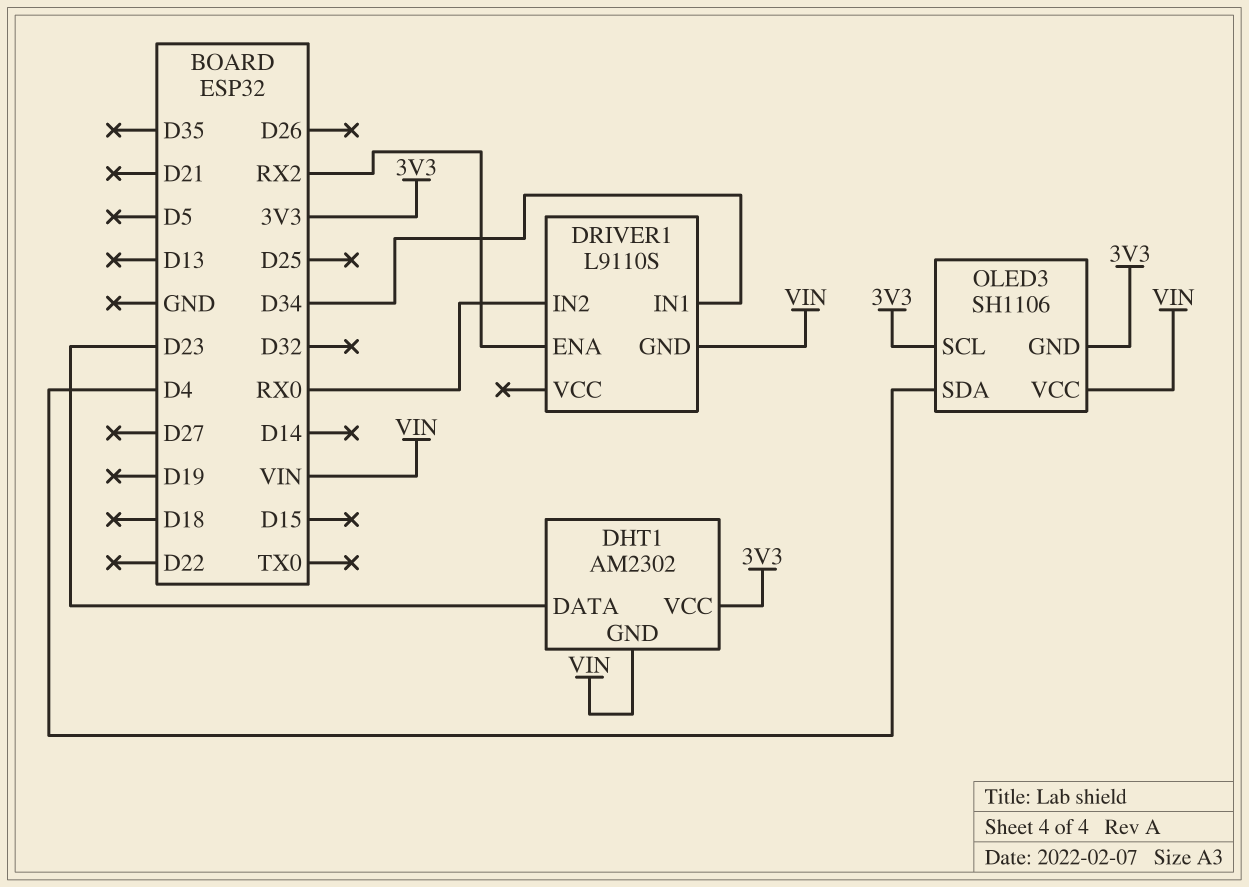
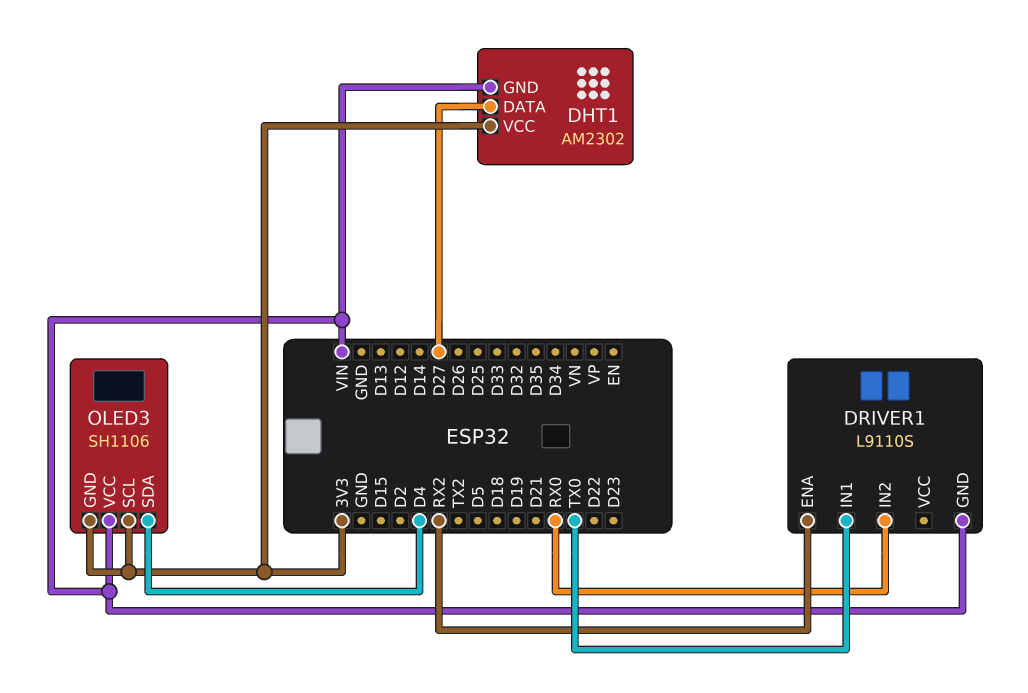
DHT1 pin DATA: D23 -> D27
DRIVER1 pin IN1: D34 -> TX0

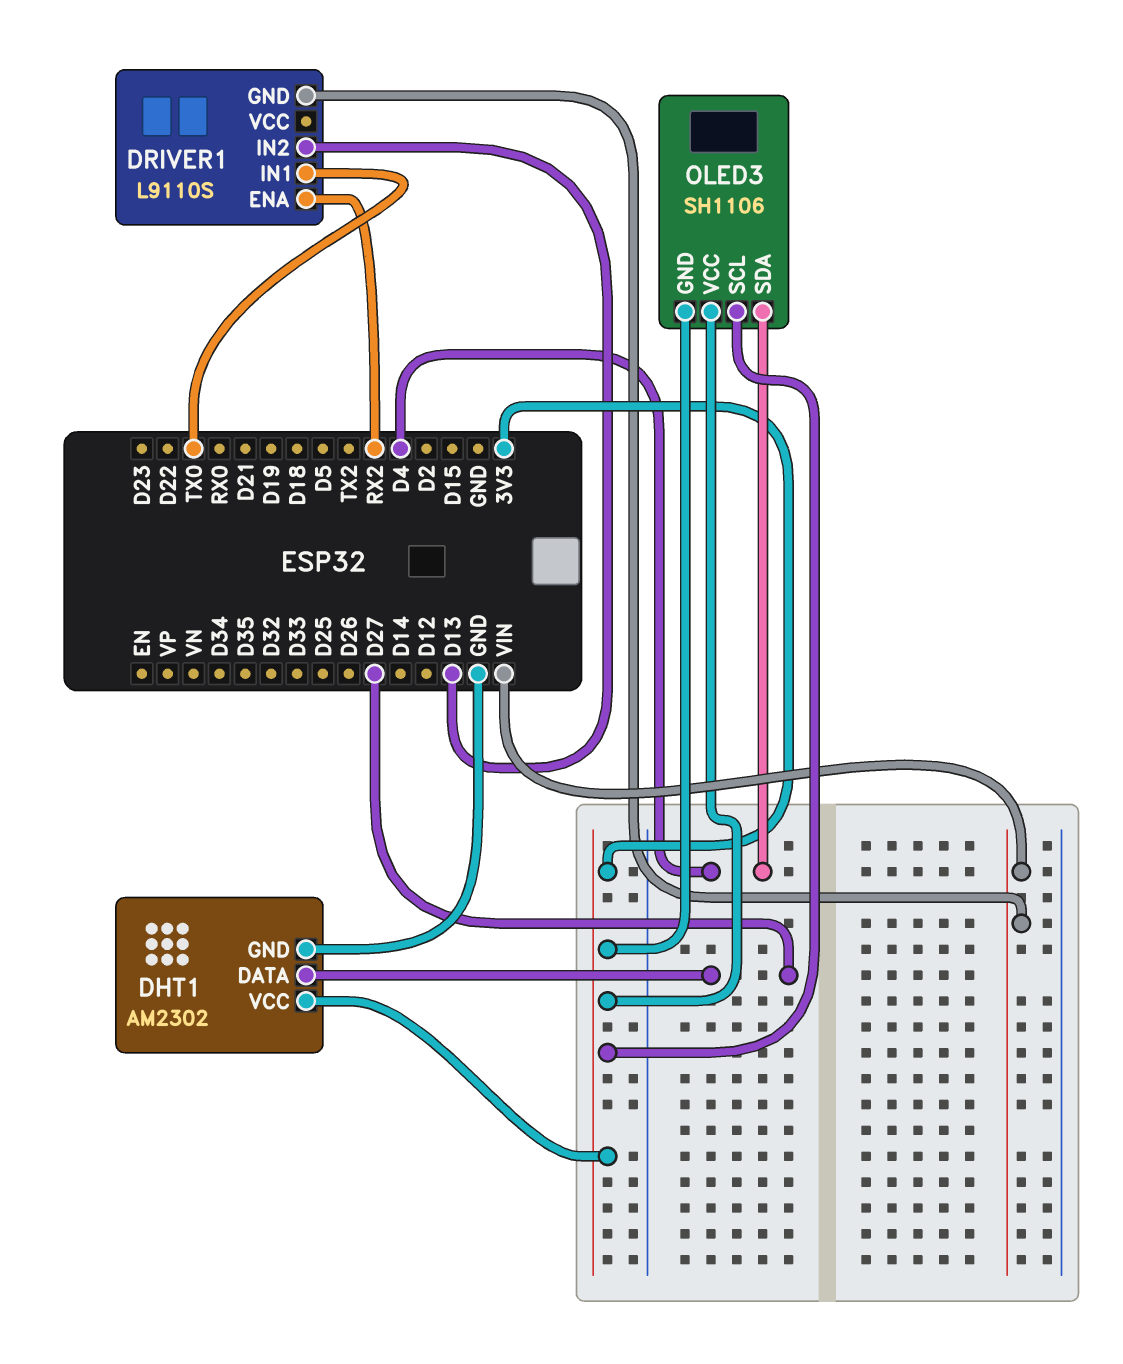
DHT1 pin GND: VIN -> GND
DRIVER1 pin IN2: RX0 -> D13
OLED3 pin VCC: VIN -> 3V3

